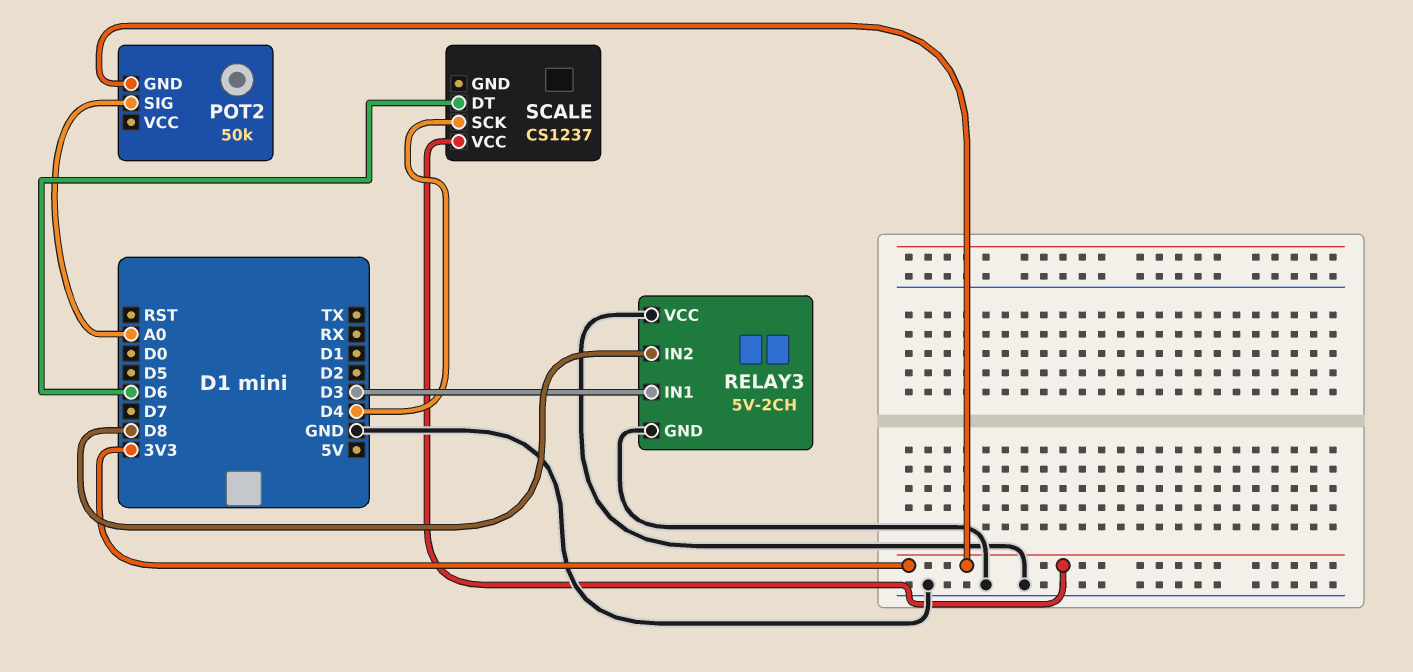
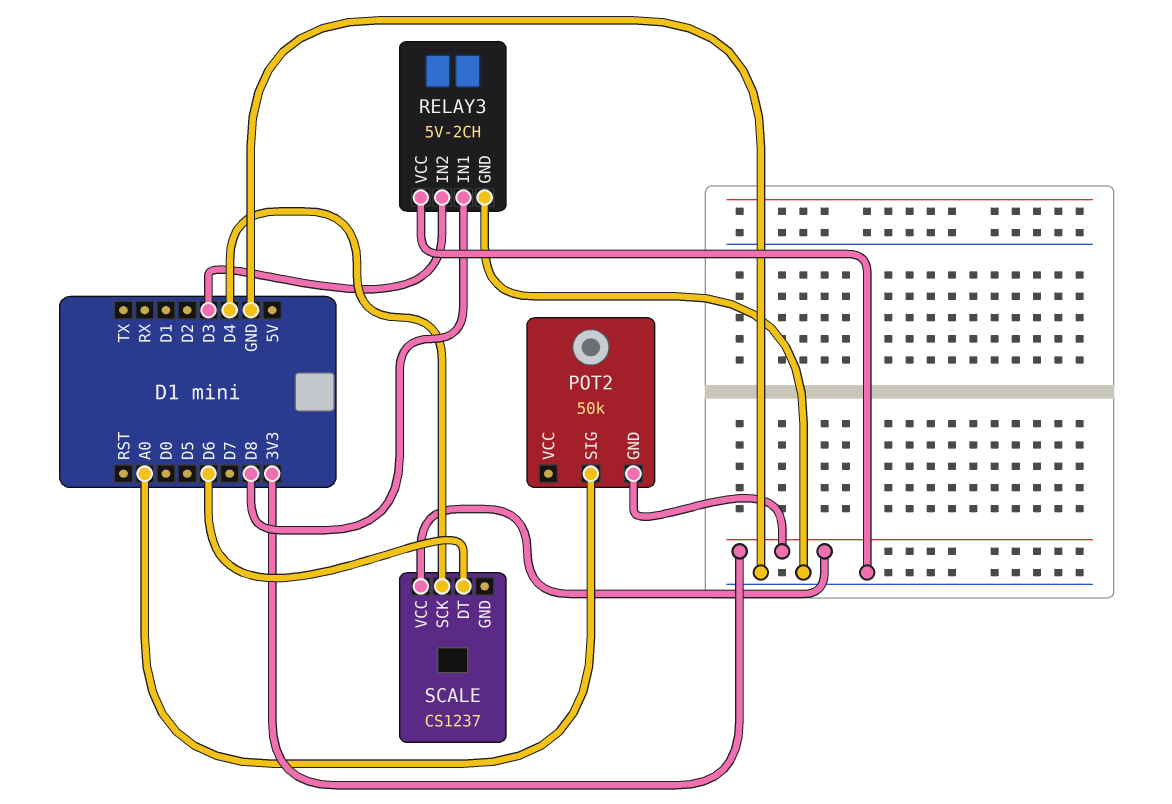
RELAY3 pin IN1: D3 -> D8
RELAY3 pin IN2: D8 -> D3

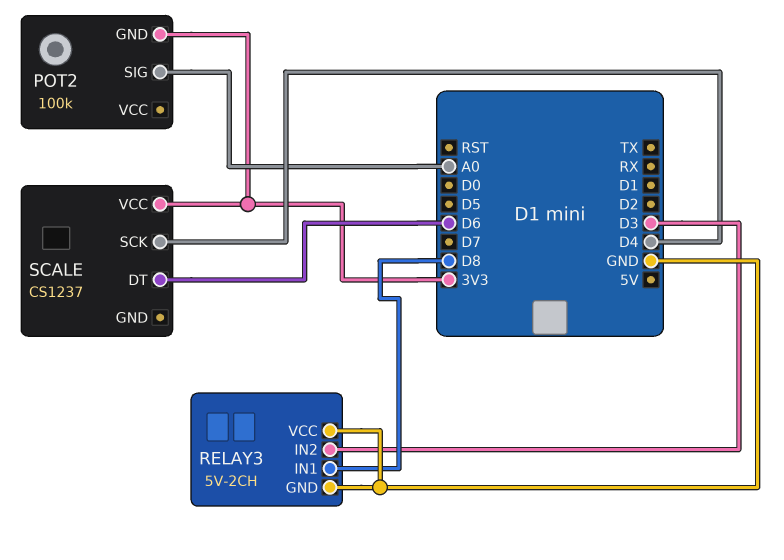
POT2: 50k -> 100k

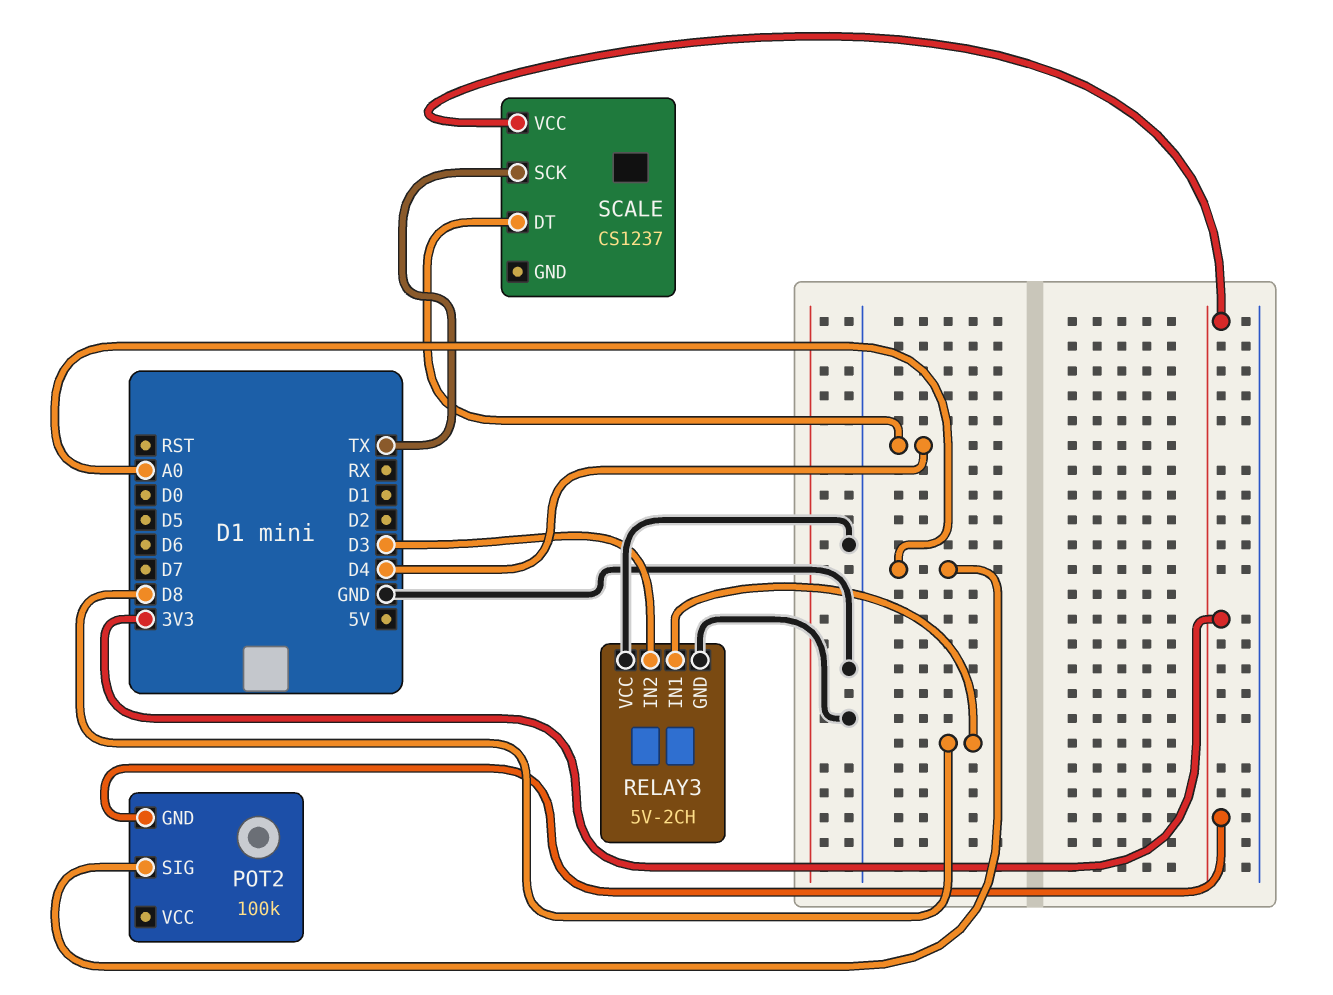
SCALE pin DT: D6 -> D4
SCALE pin SCK: D4 -> TX

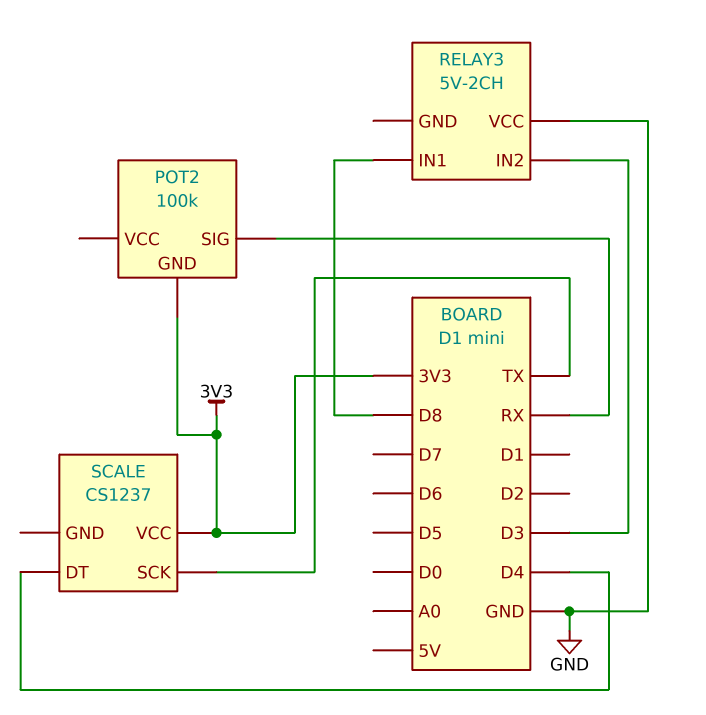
POT2 pin SIG: A0 -> RX
RELAY3 pin GND: GND -> none

